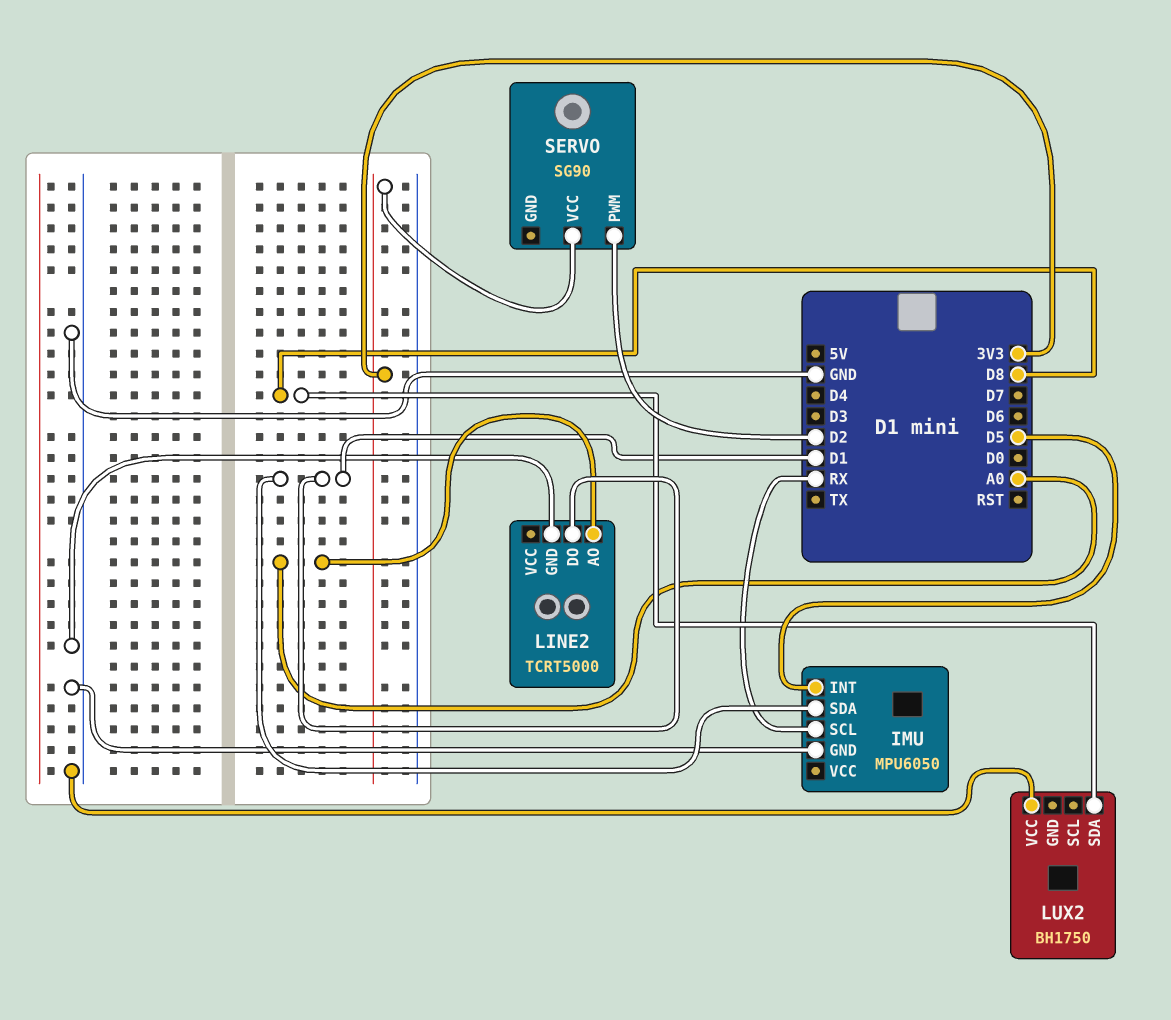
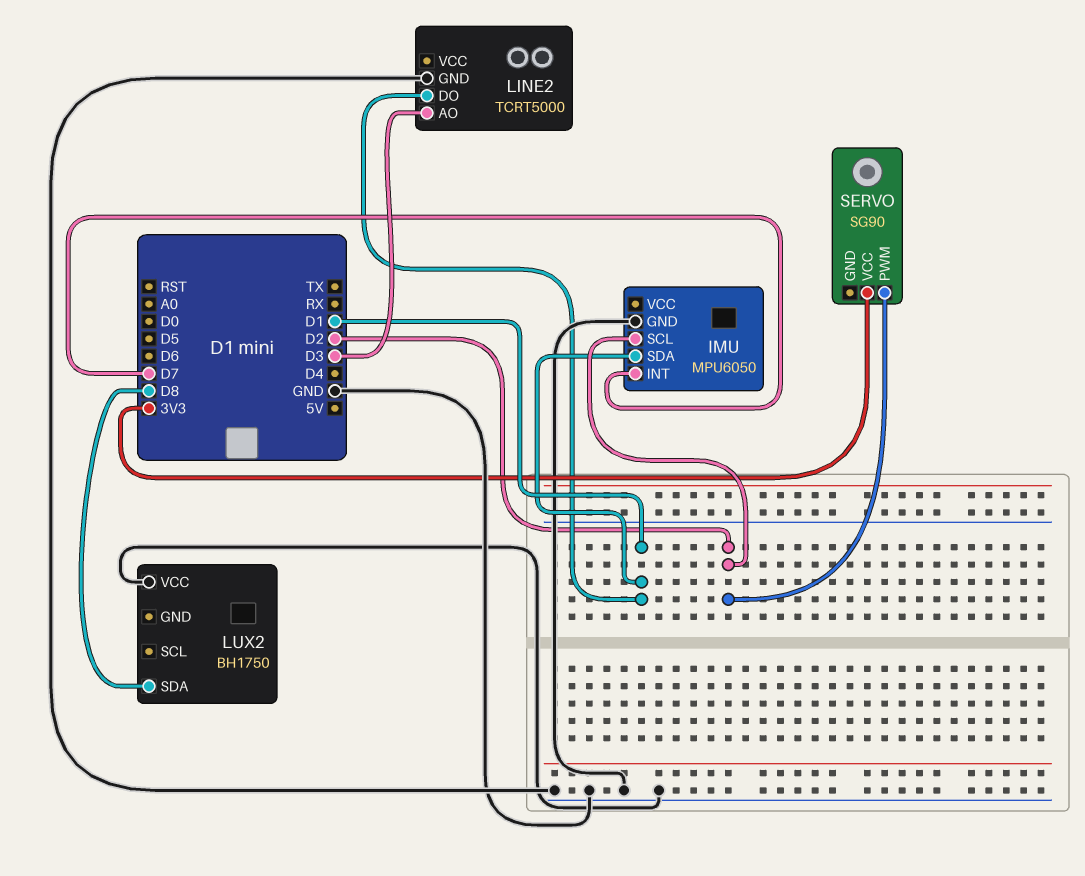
IMU pin INT: D5 -> D7
IMU pin SCL: RX -> D2
LINE2 pin AO: A0 -> D3

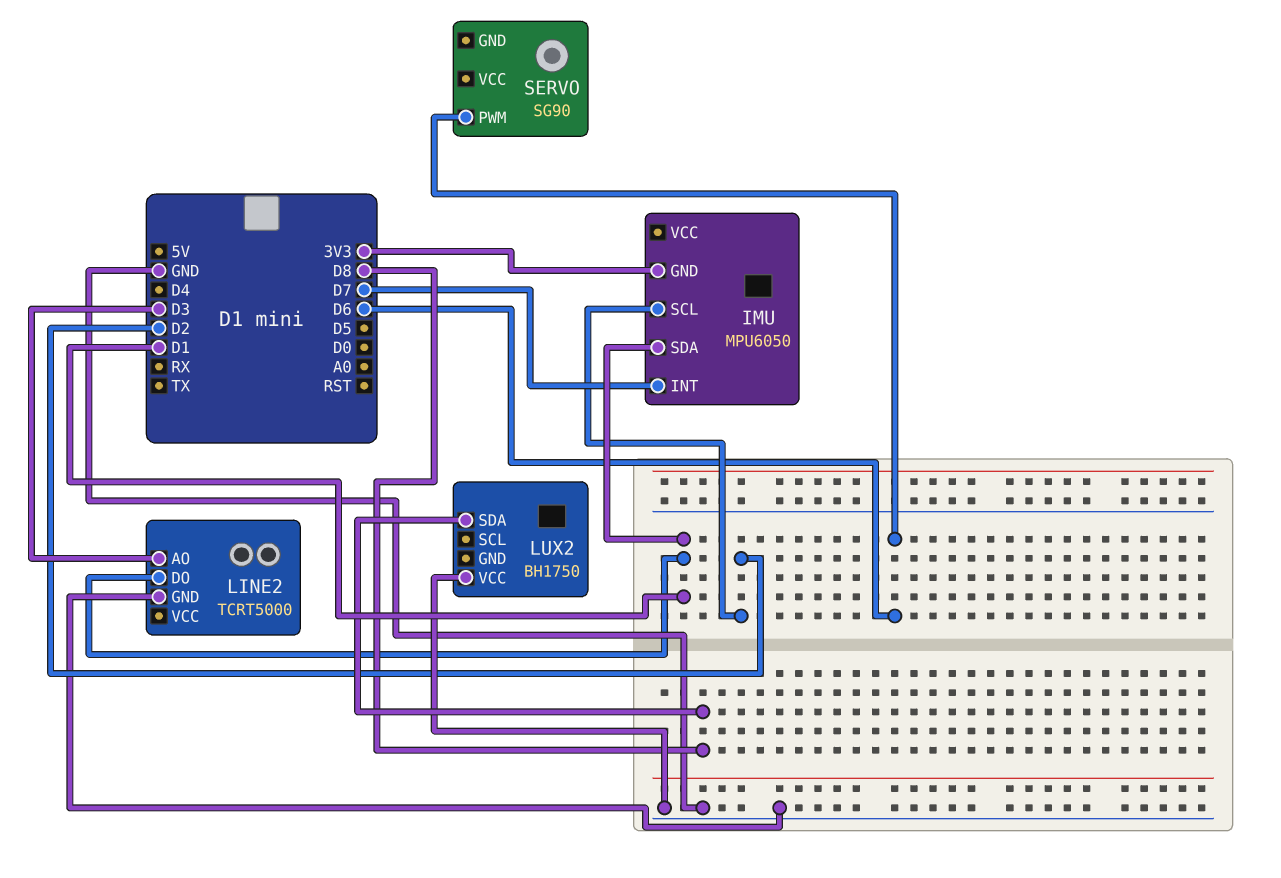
IMU pin GND: GND -> 3V3
SERVO pin PWM: D2 -> D6
SERVO pin VCC: 3V3 -> none

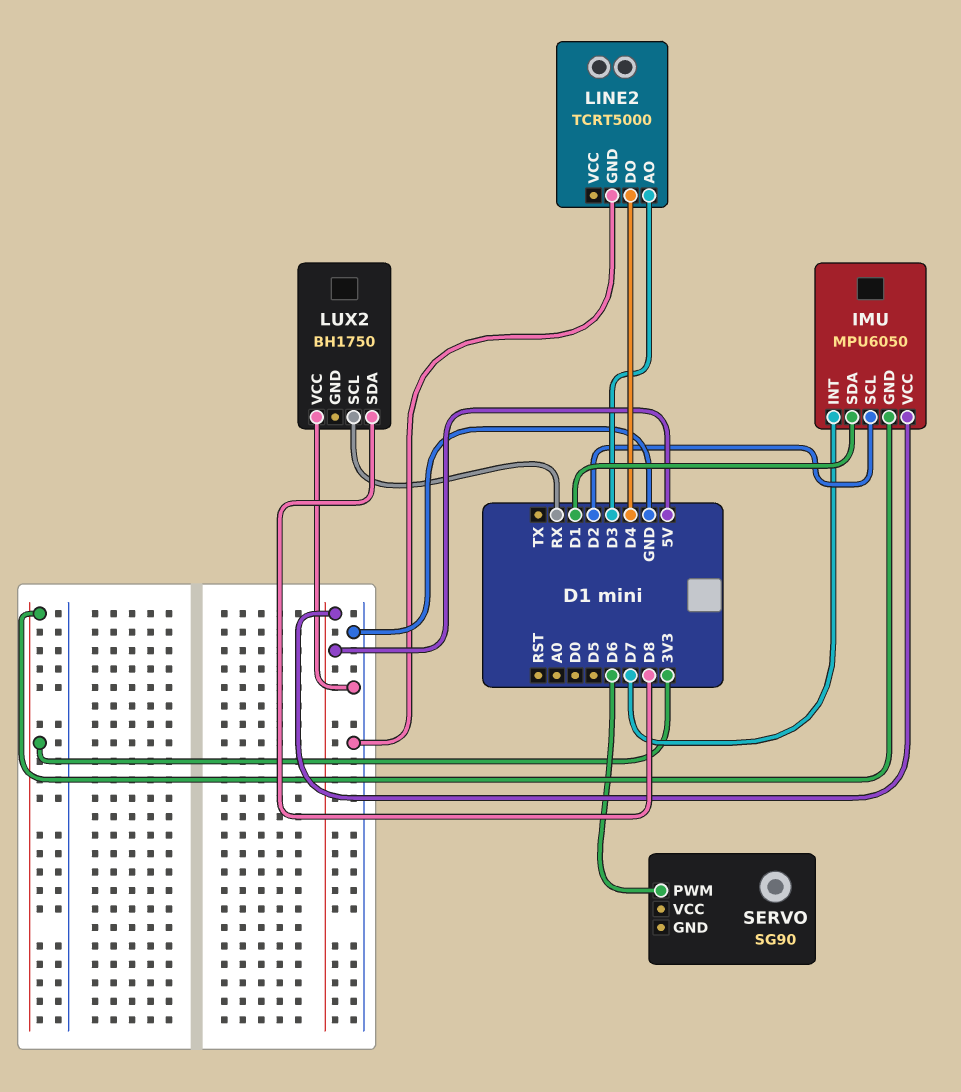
IMU pin VCC: none -> 5V
LINE2 pin DO: D1 -> D4
LUX2 pin SCL: none -> RX

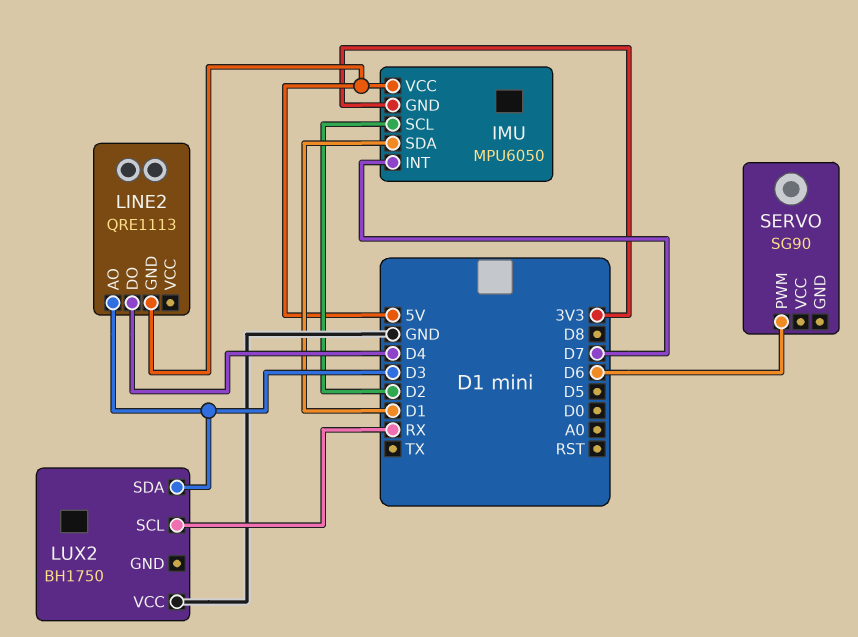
LINE2: TCRT5000 -> QRE1113
LINE2 pin GND: GND -> 5V
LUX2 pin SDA: D8 -> D3

